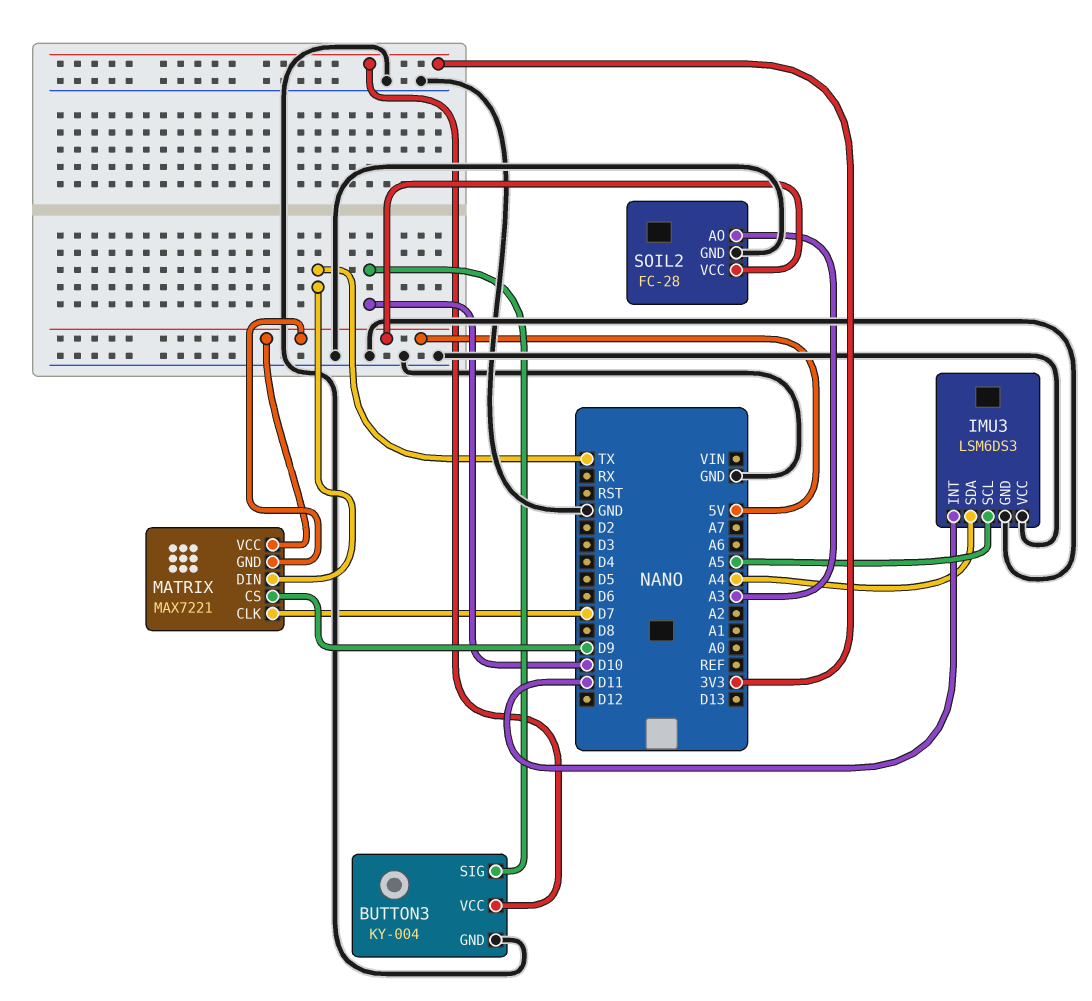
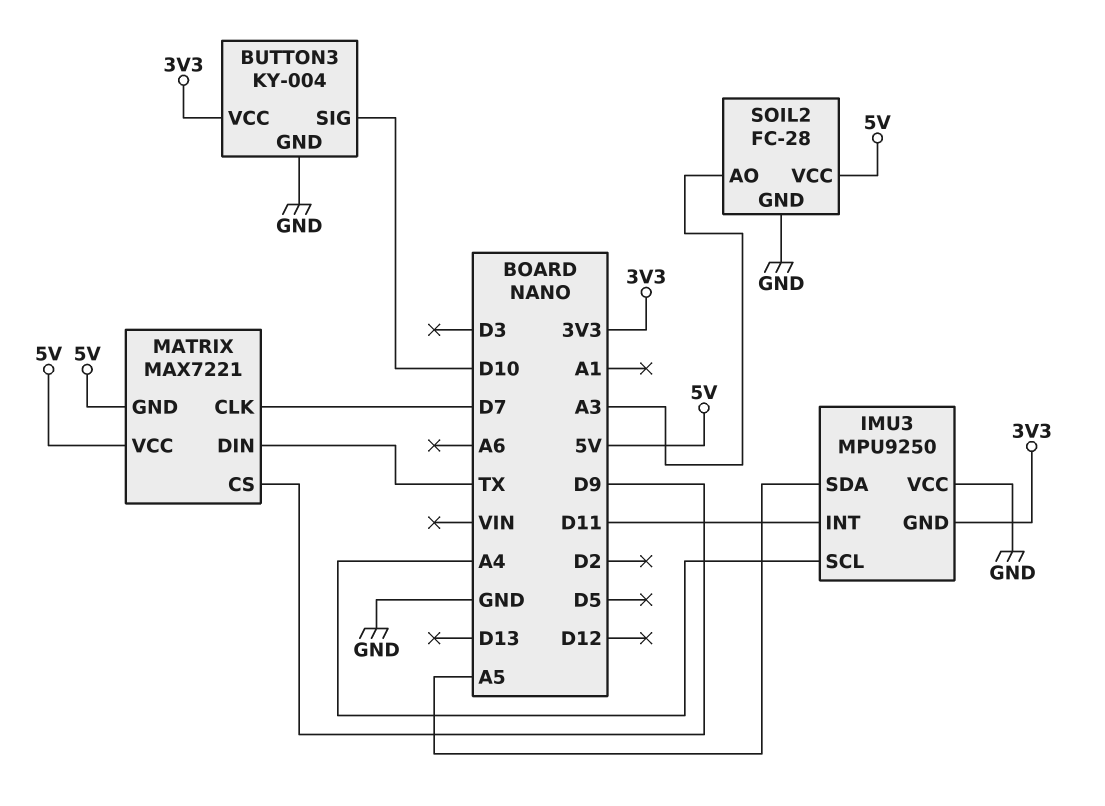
IMU3: LSM6DS3 -> MPU9250
IMU3 pin GND: GND -> 3V3
IMU3 pin SCL: A5 -> A4
IMU3 pin SDA: A4 -> A5

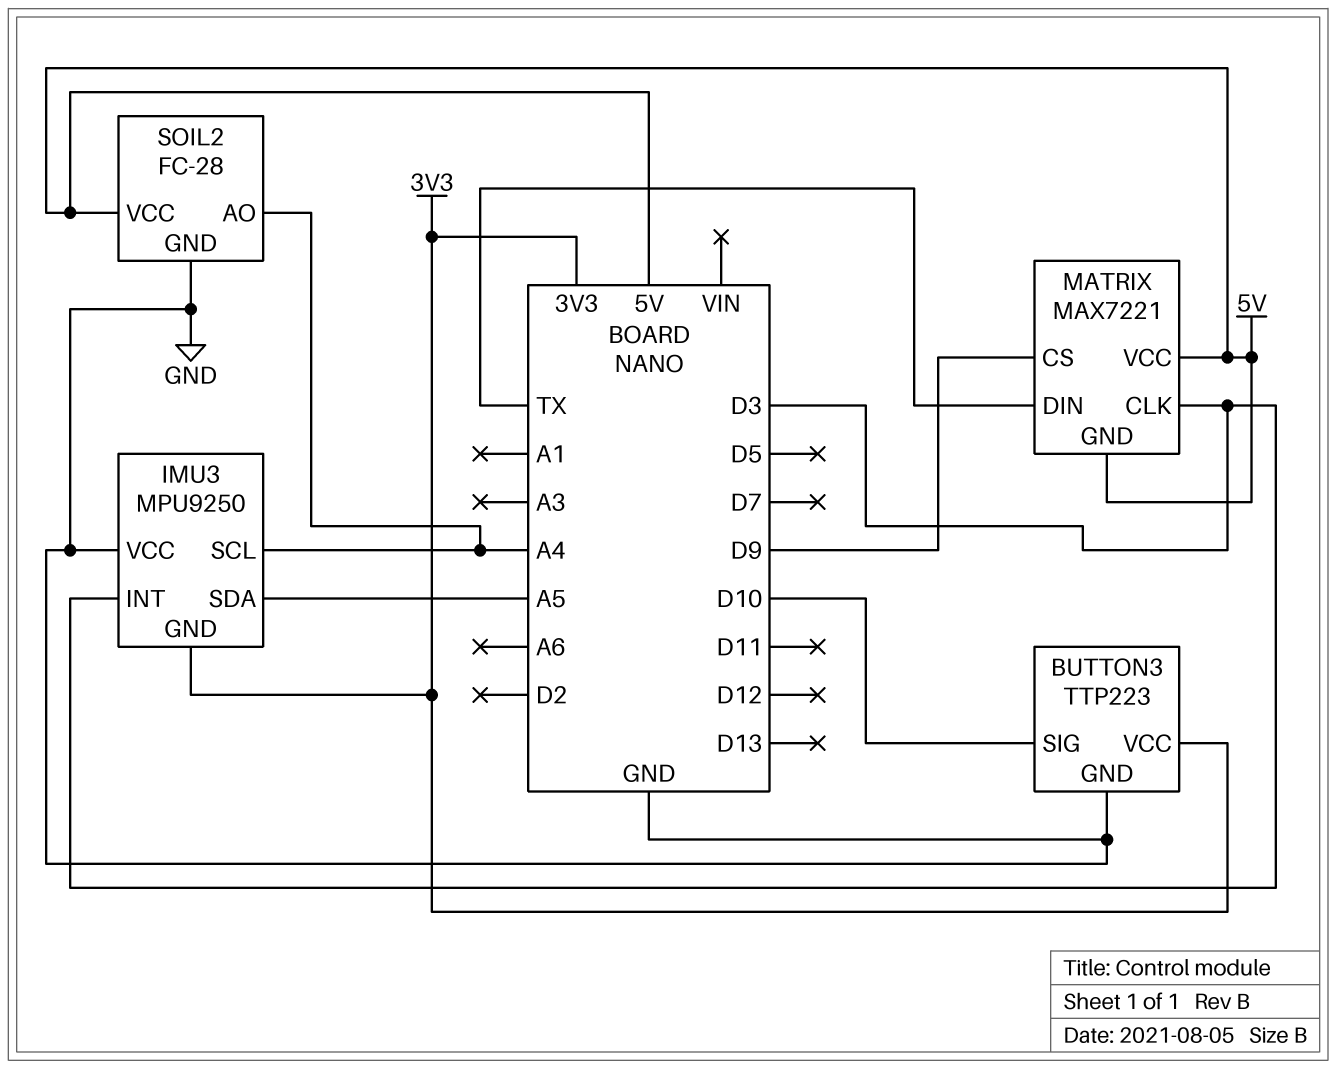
BUTTON3: KY-004 -> TTP223
IMU3 pin INT: D11 -> D3
MATRIX pin CLK: D7 -> D3
SOIL2 pin AO: A3 -> A4

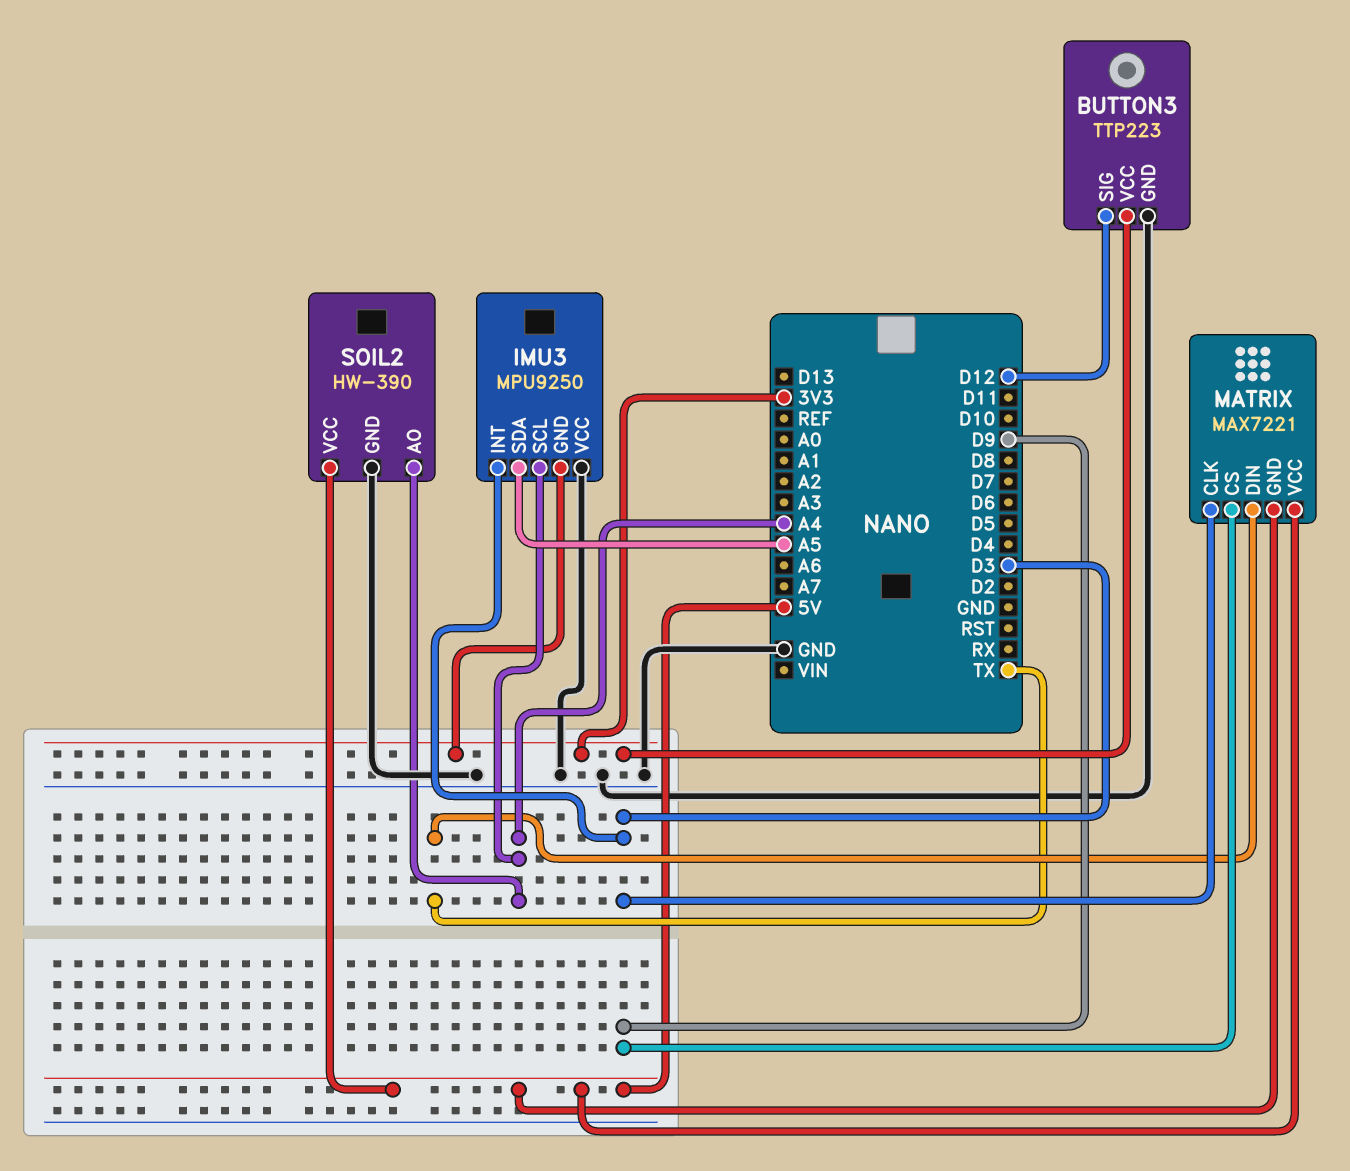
BUTTON3 pin SIG: D10 -> D12
SOIL2: FC-28 -> HW-390

